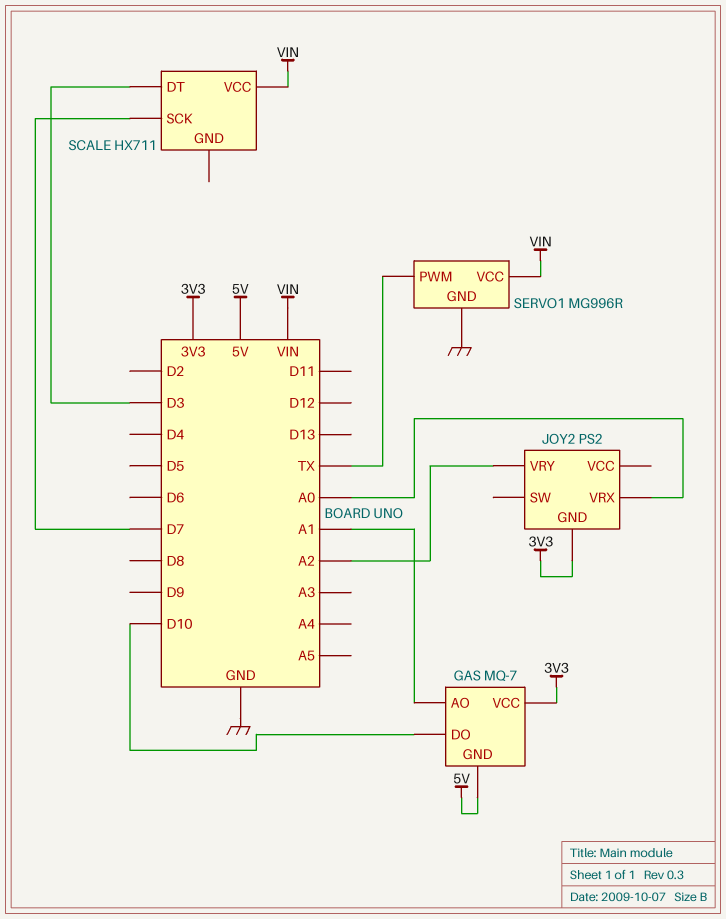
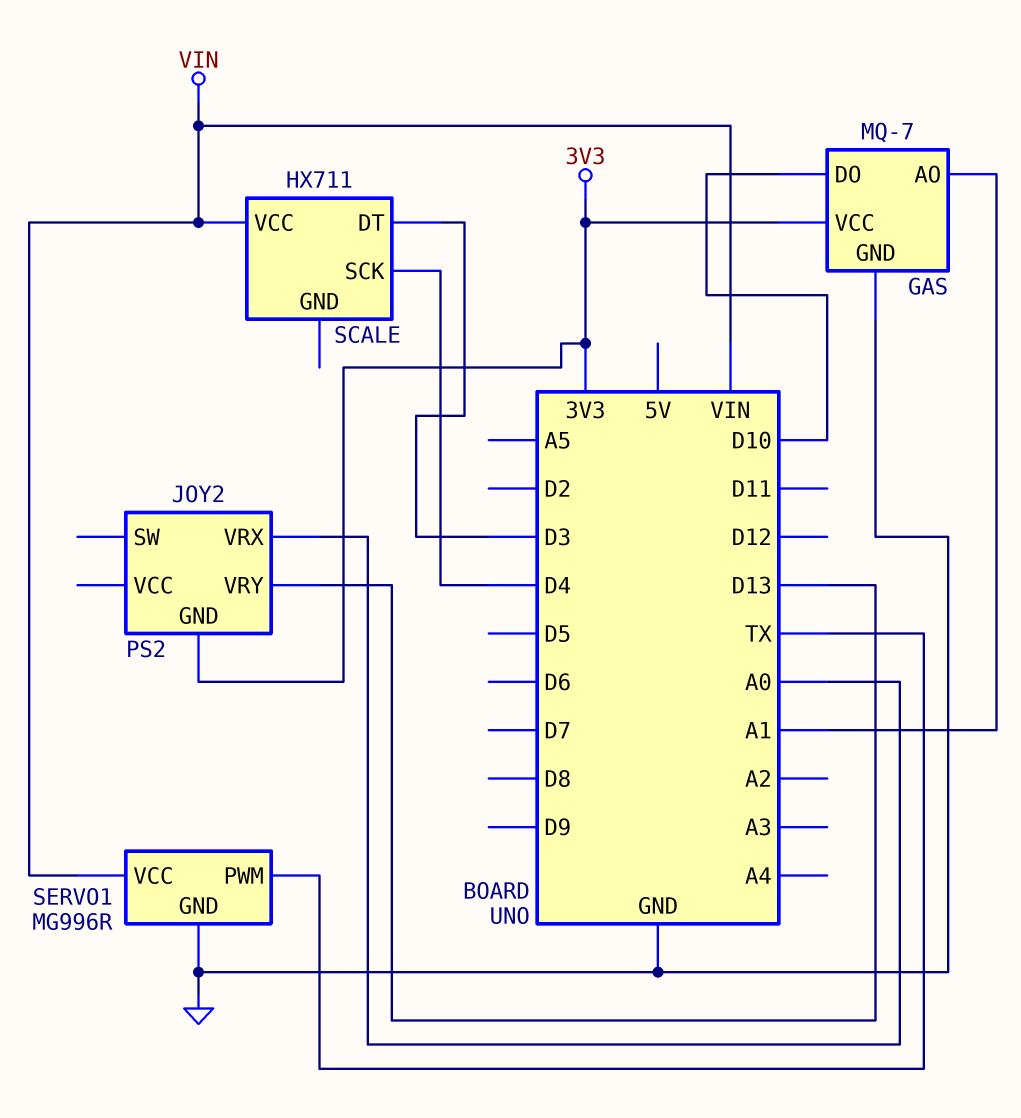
GAS pin GND: 5V -> GND
JOY2 pin VRY: A2 -> D13
SCALE pin SCK: D7 -> D4

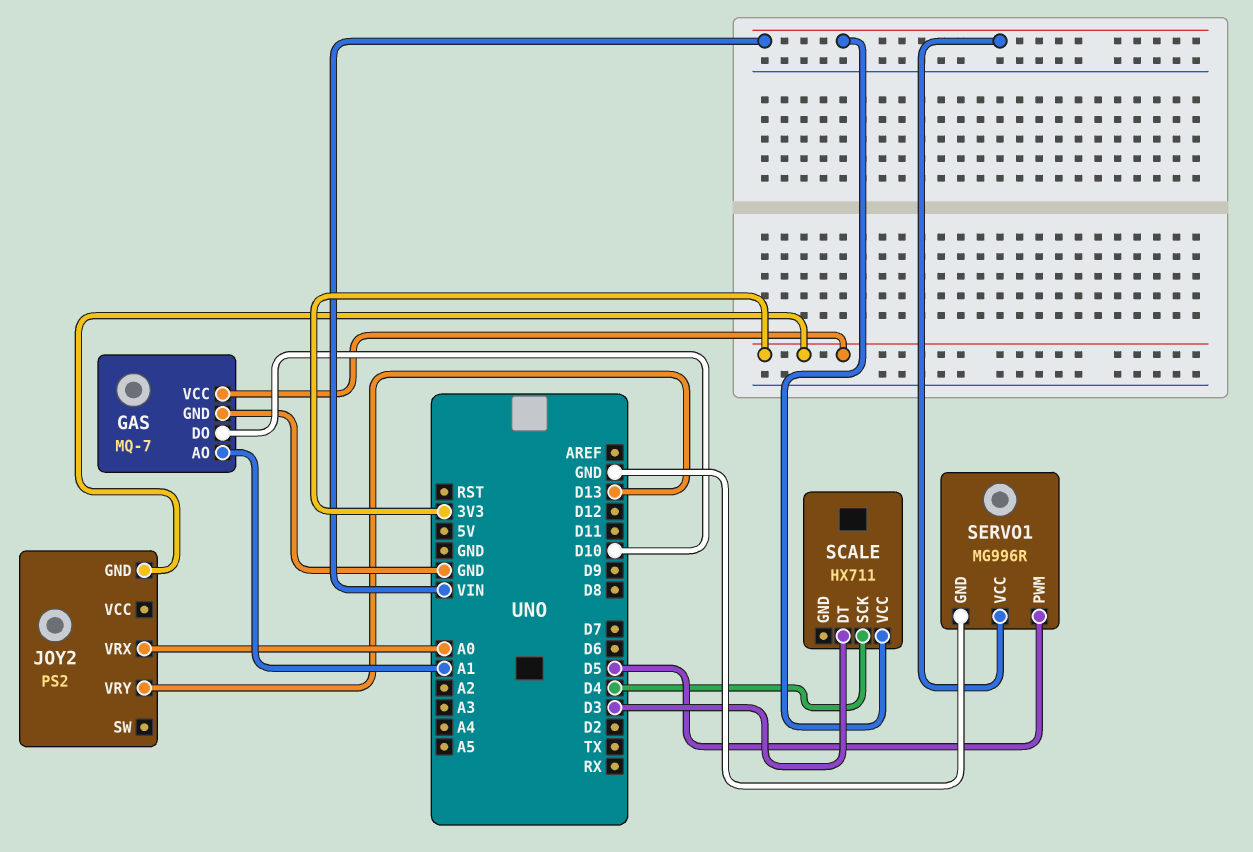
SERVO1 pin PWM: TX -> D5

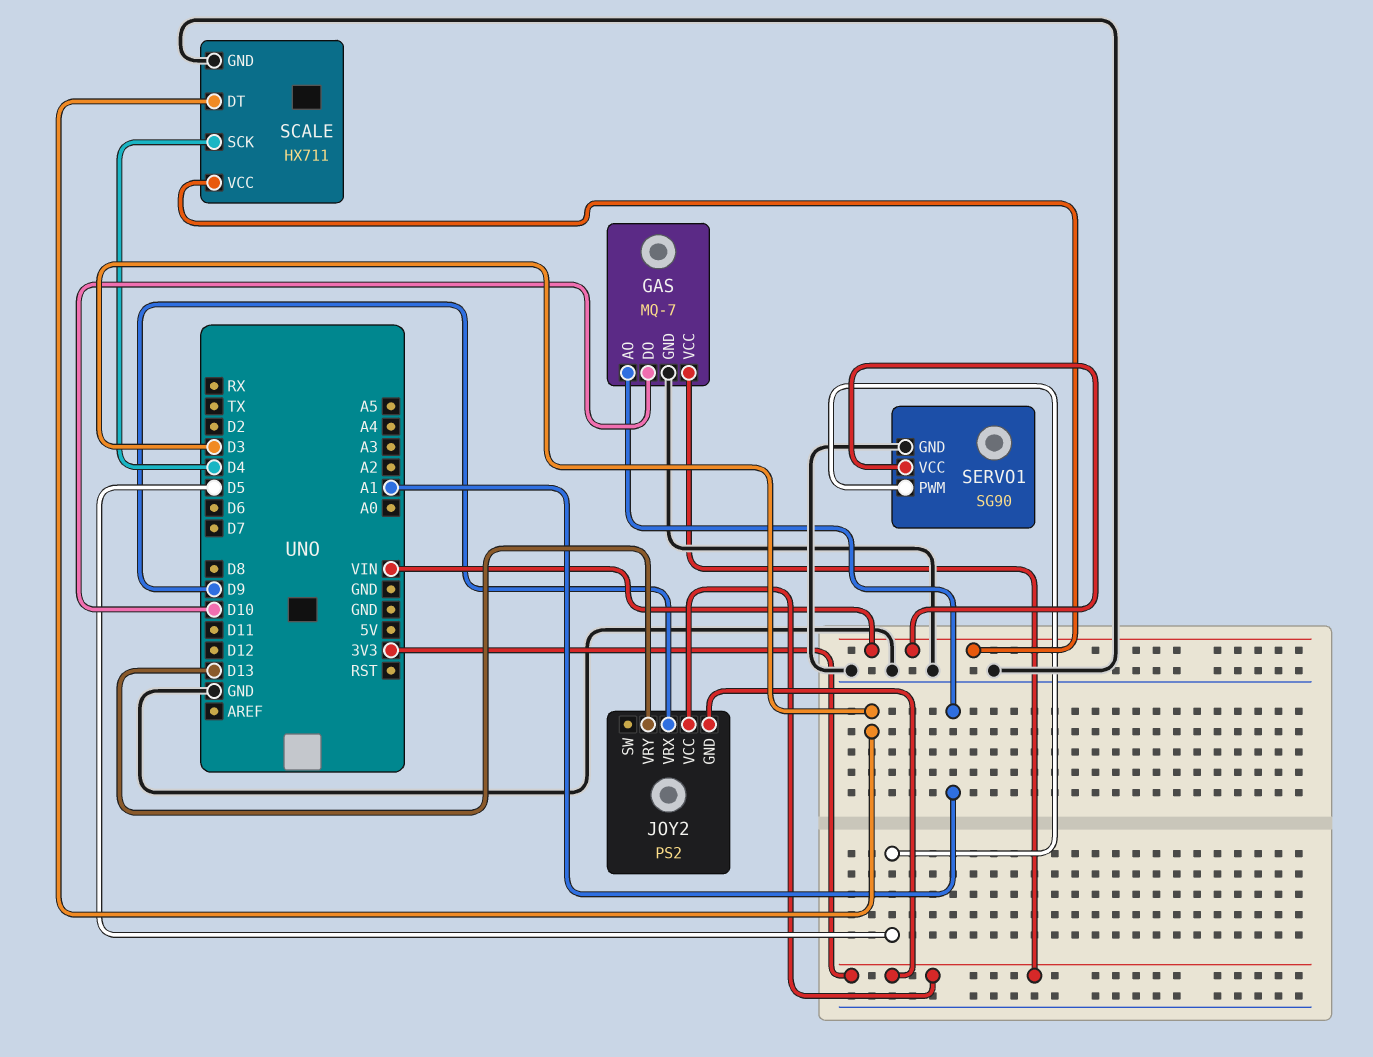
JOY2 pin VCC: none -> 3V3
JOY2 pin VRX: A0 -> D9
SCALE pin GND: none -> GND
SERVO1: MG996R -> SG90

